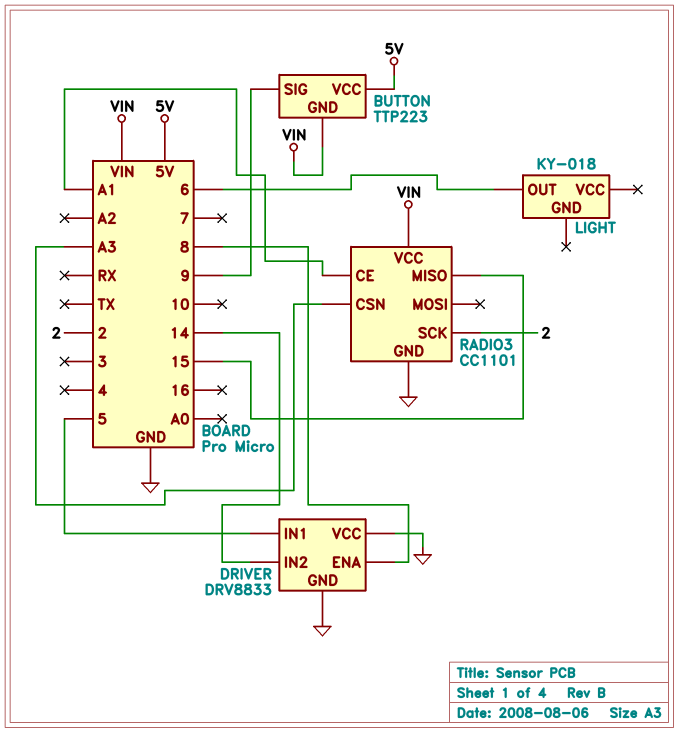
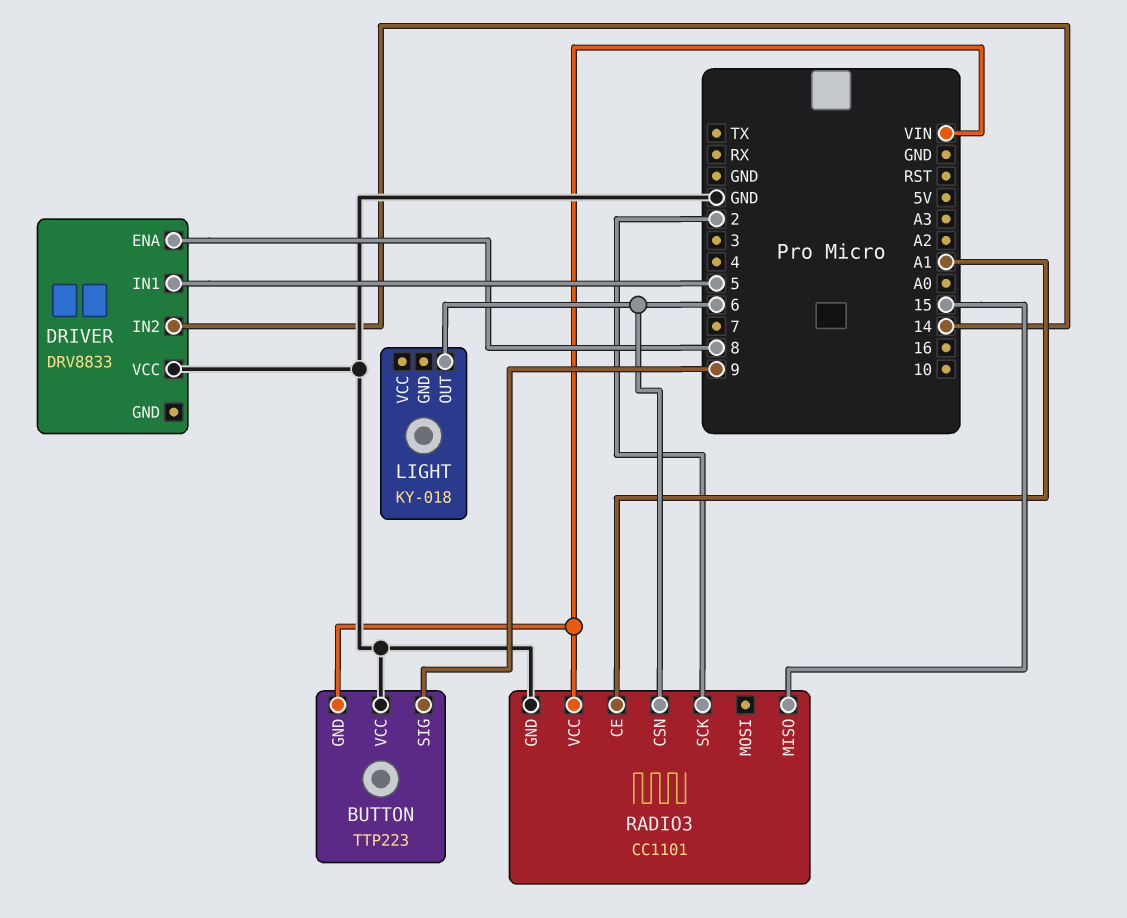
BUTTON pin VCC: 5V -> GND
DRIVER pin GND: GND -> none
RADIO3 pin CSN: A3 -> 6

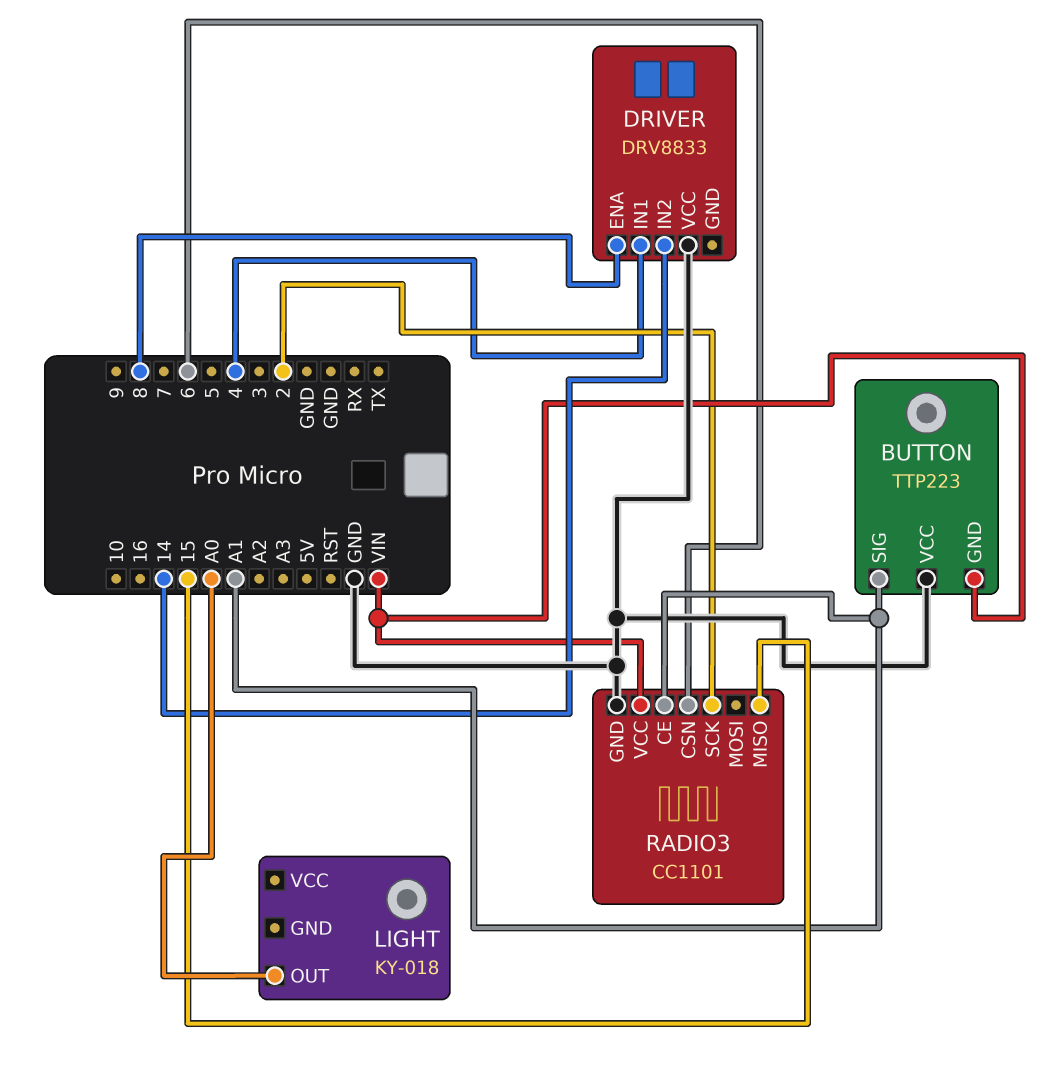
BUTTON pin SIG: 9 -> A1
DRIVER pin IN1: 5 -> 4
LIGHT pin OUT: 6 -> A0

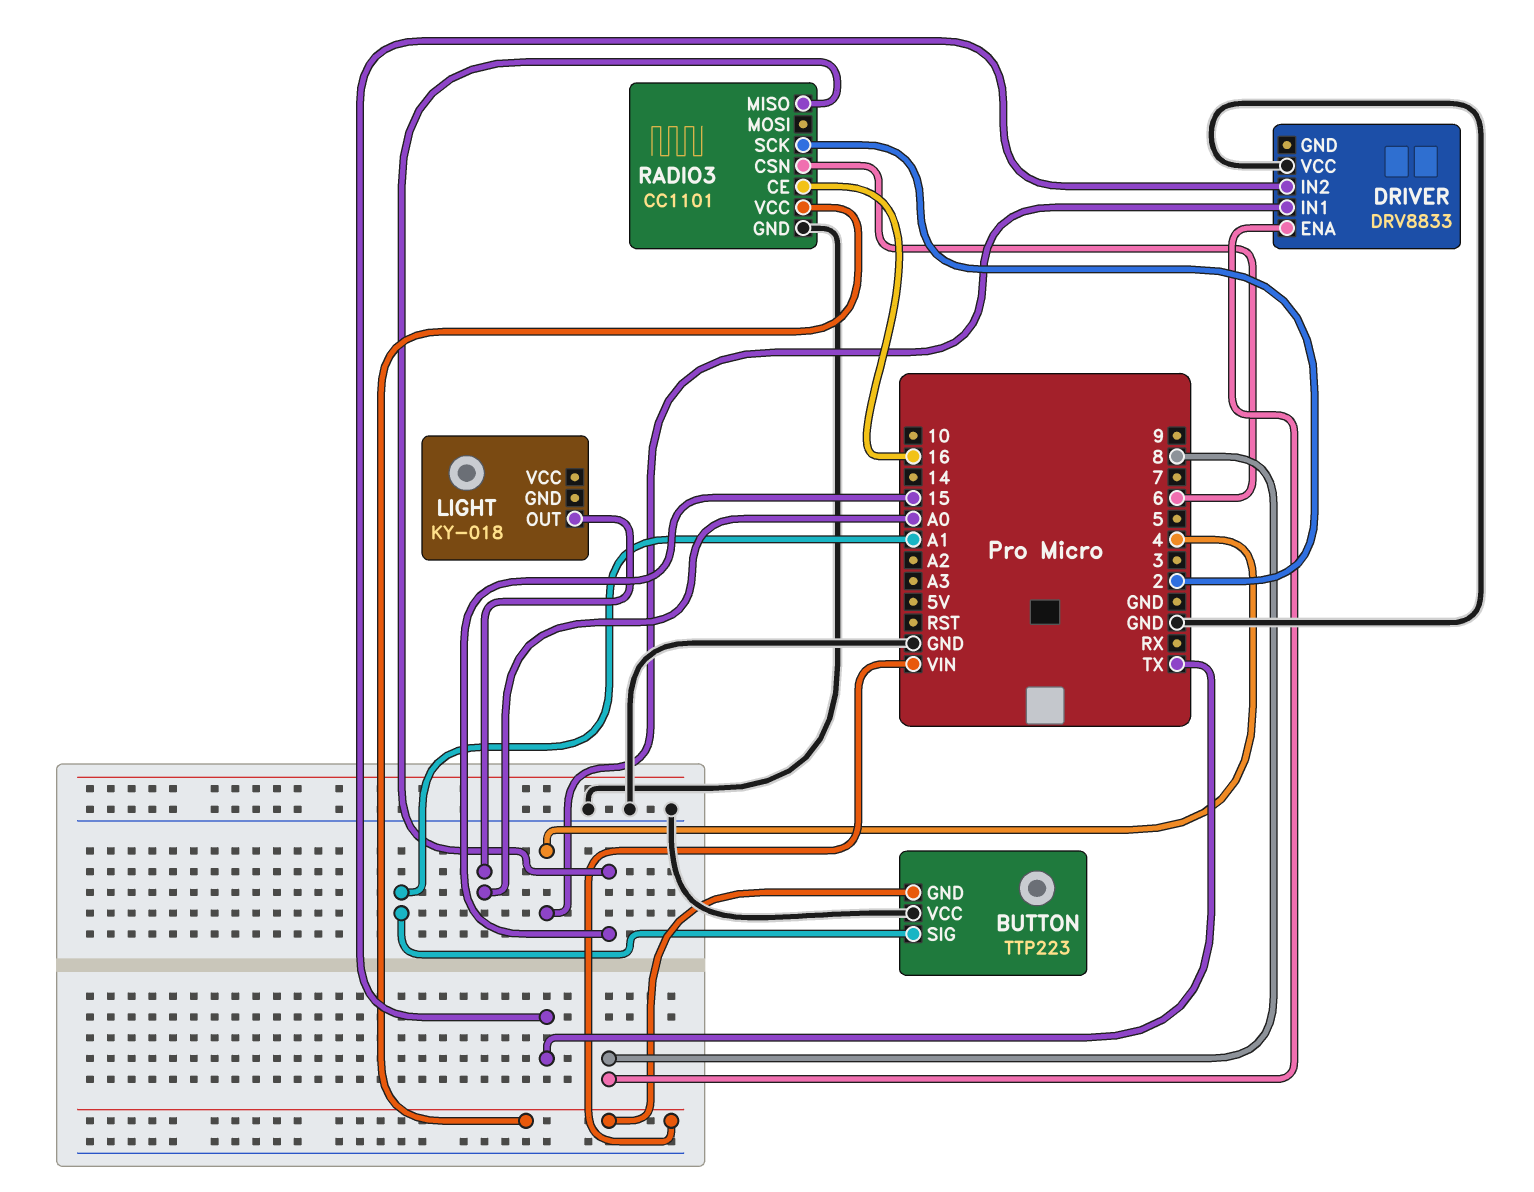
DRIVER pin IN2: 14 -> TX
RADIO3 pin CE: A1 -> 16

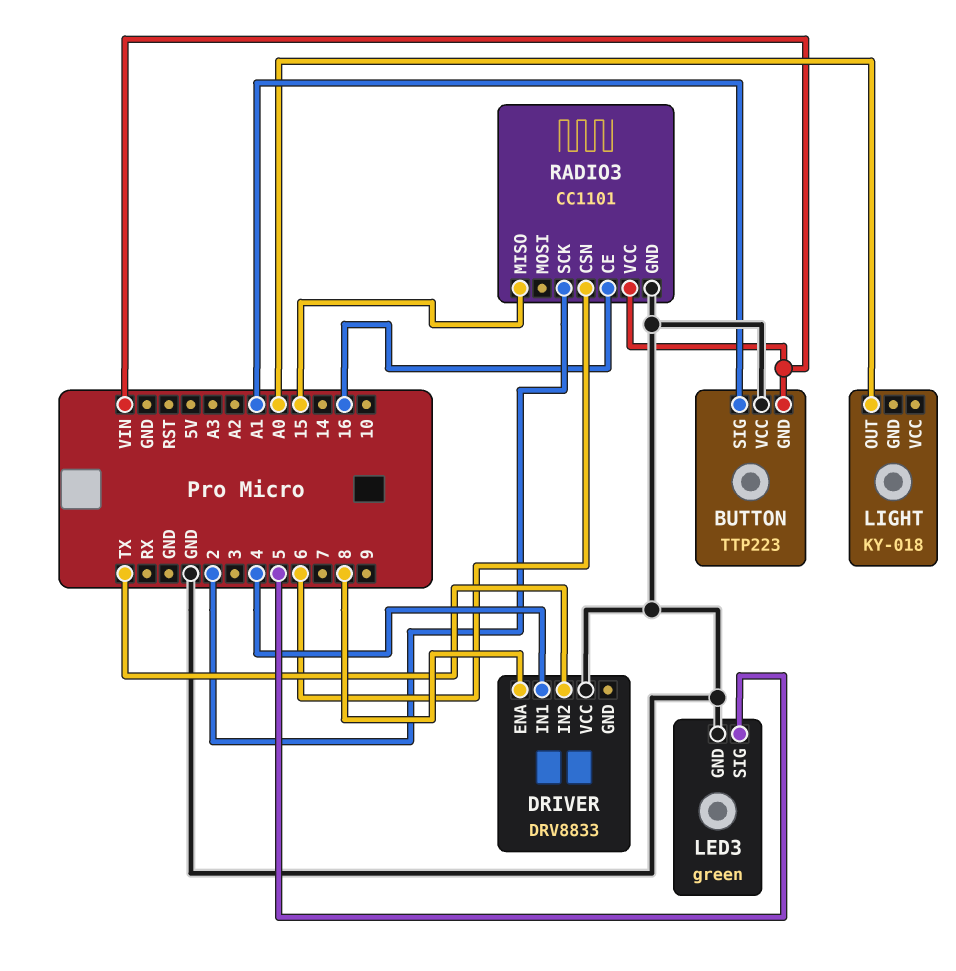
LED3: none -> green
LED3 pin GND: none -> GND
LED3 pin SIG: none -> 5

